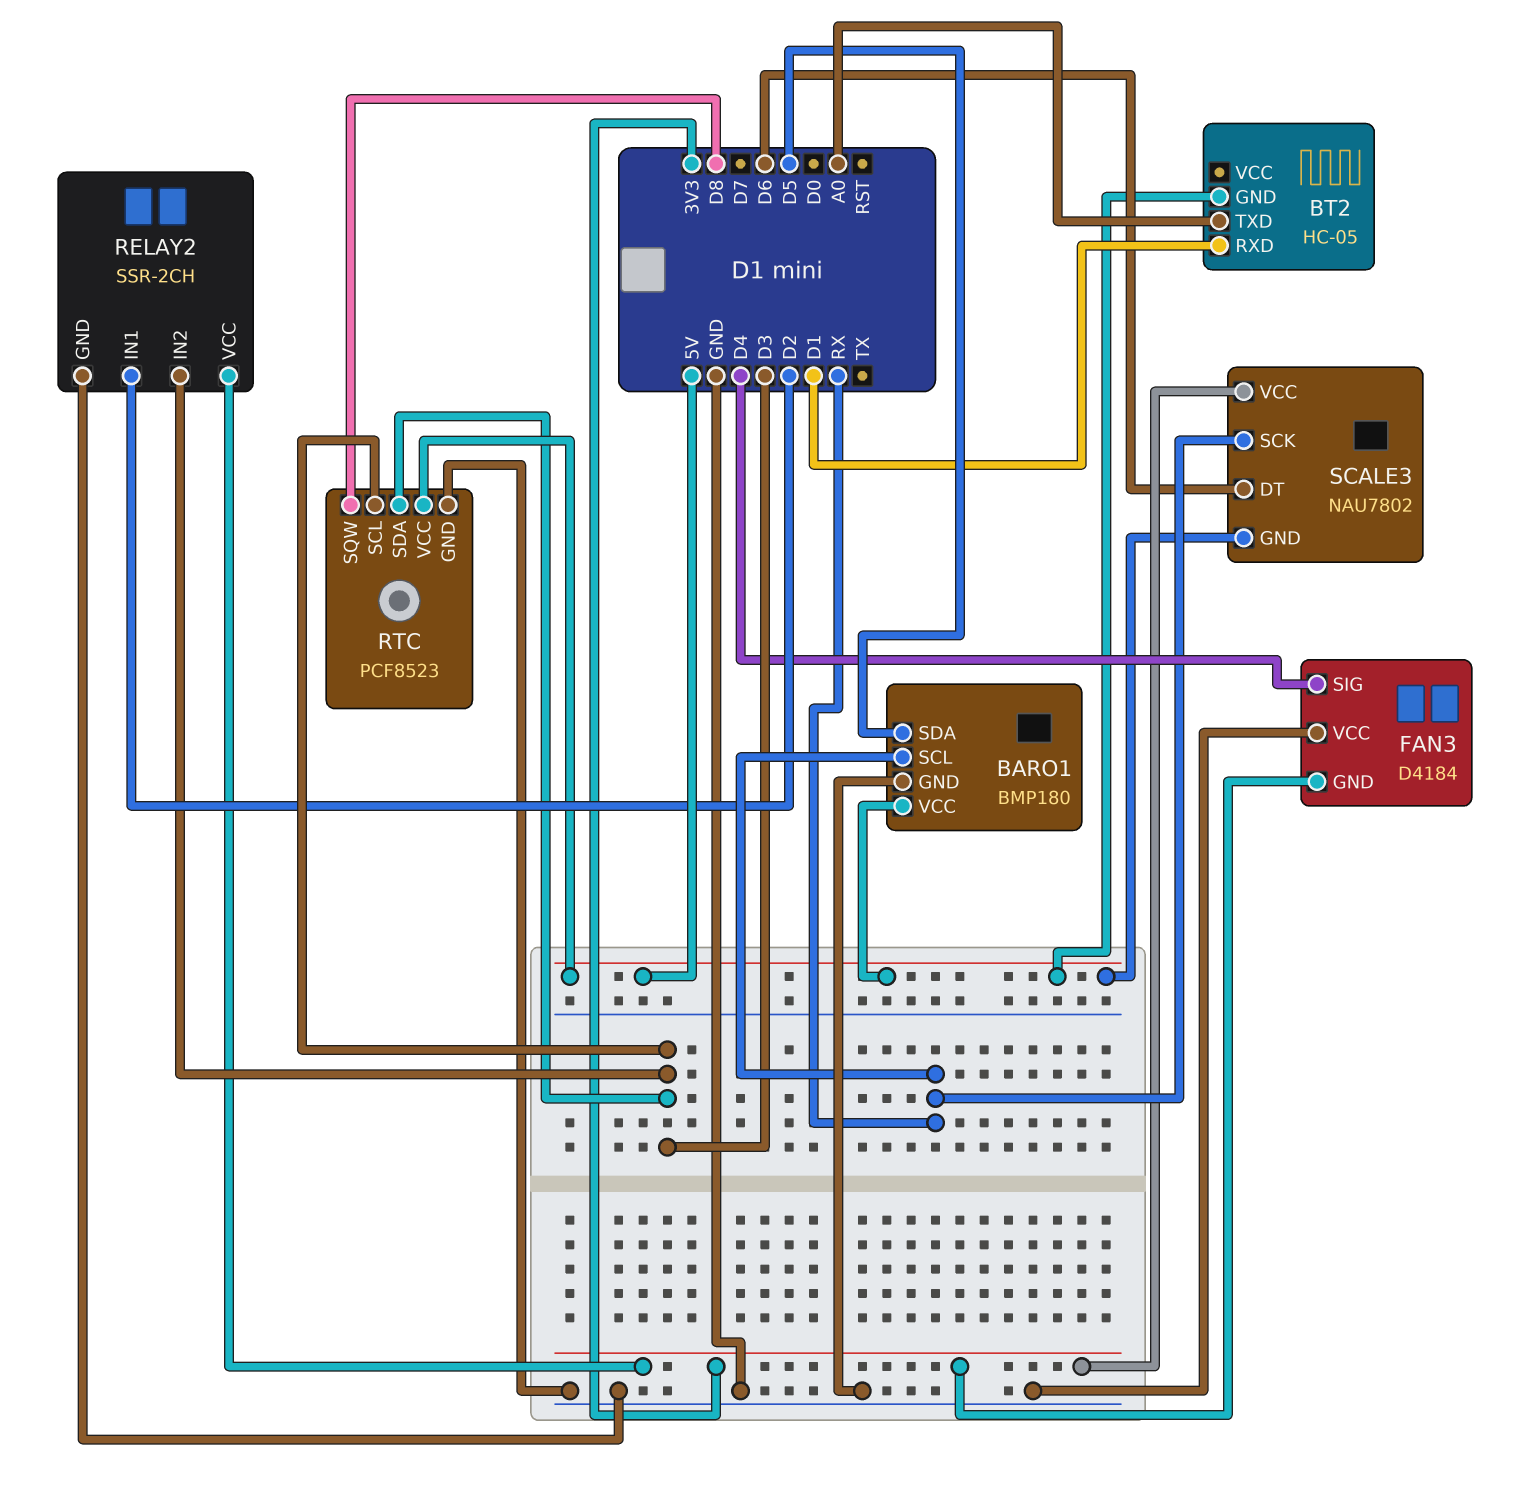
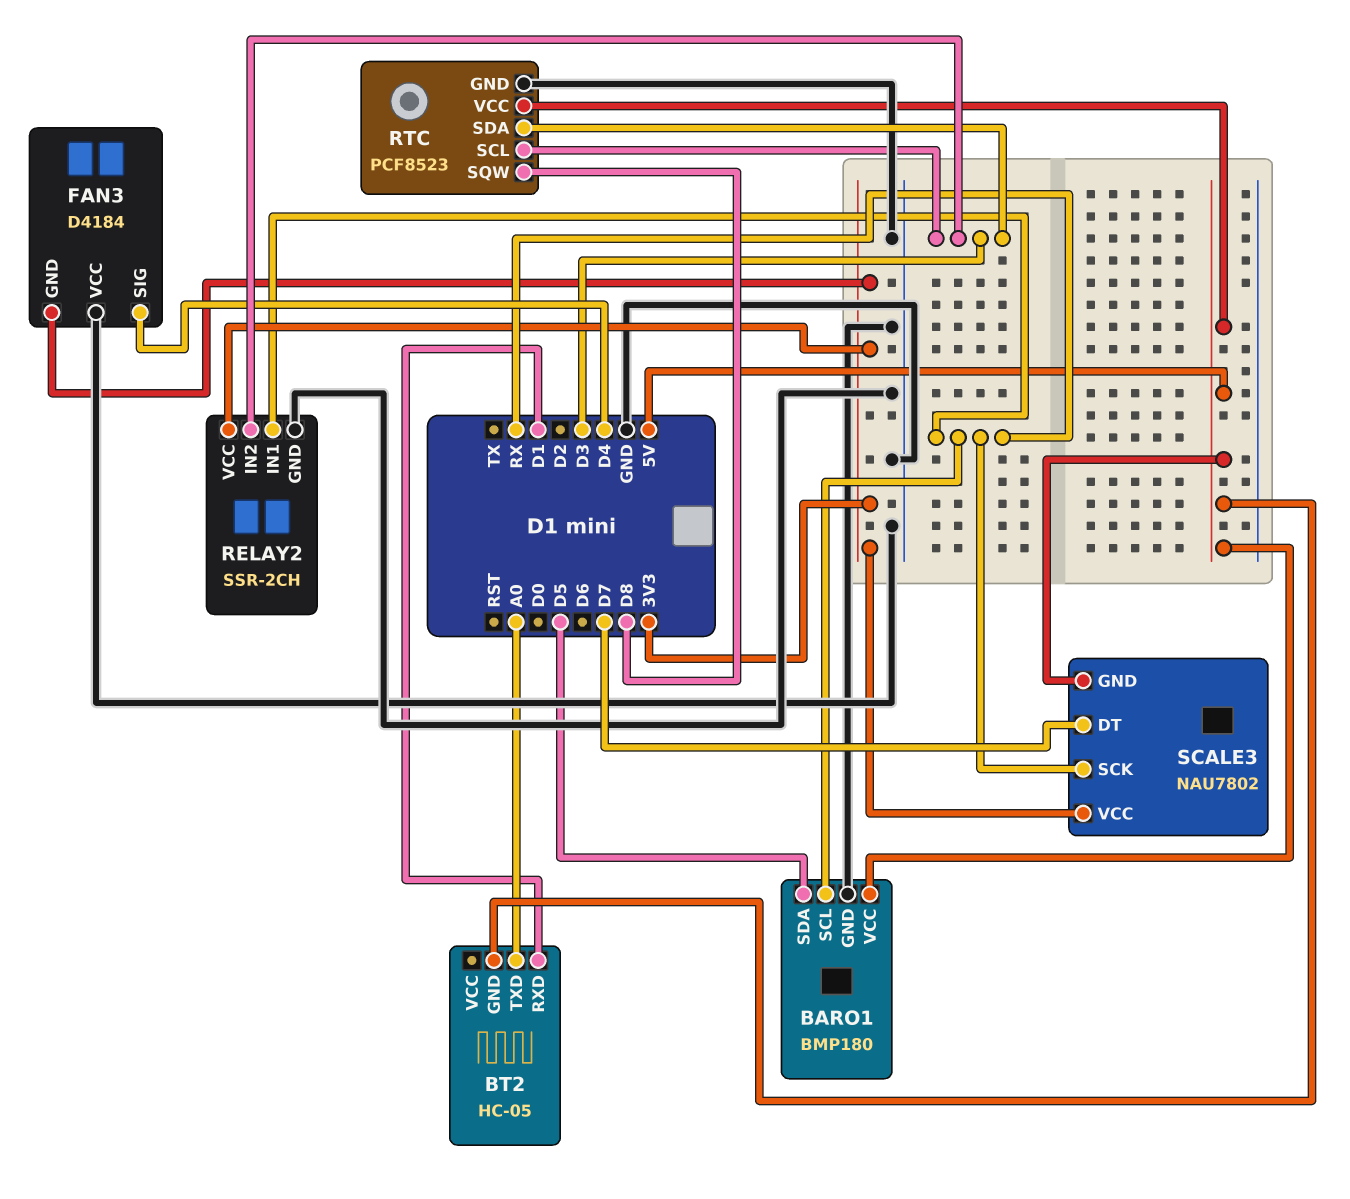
RELAY2 pin IN1: D2 -> RX
SCALE3 pin DT: D6 -> D7

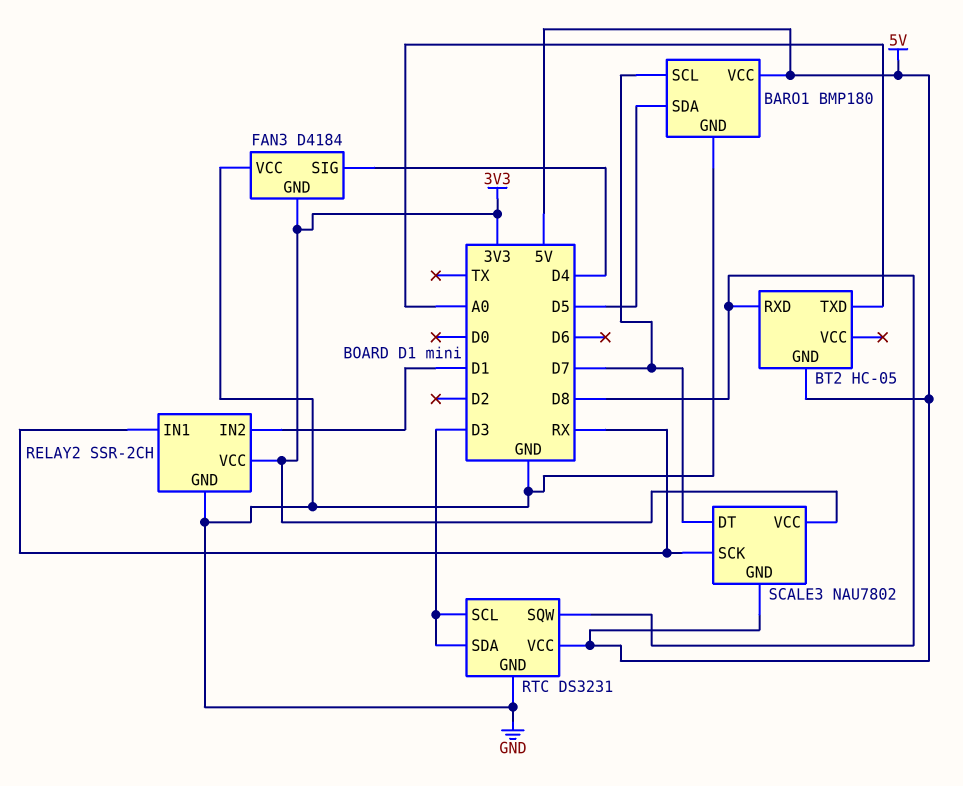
BARO1 pin SCL: RX -> D7
BT2 pin RXD: D1 -> D8
RELAY2 pin IN2: D3 -> D1
RTC: PCF8523 -> DS3231

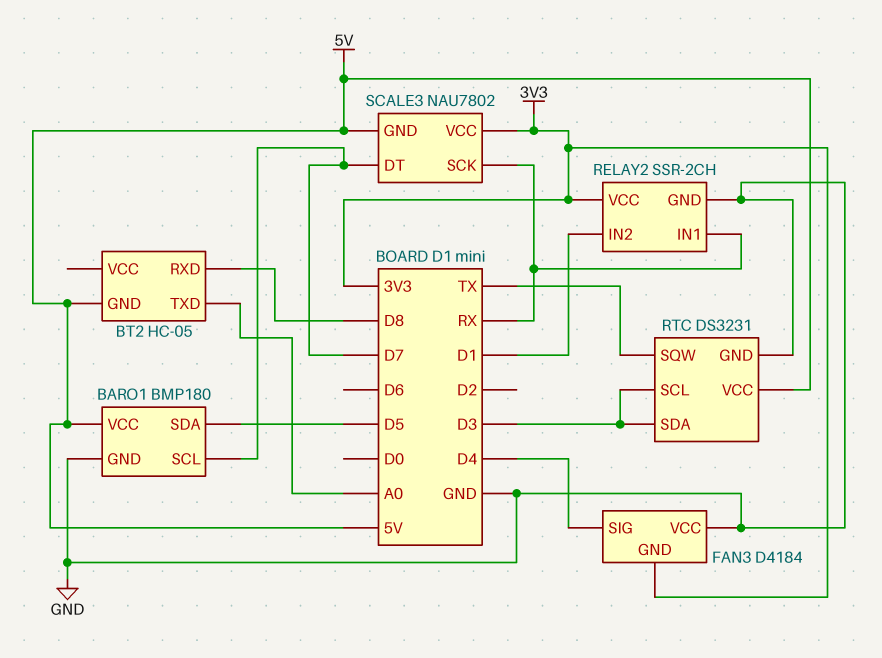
RTC pin SQW: D8 -> TX

